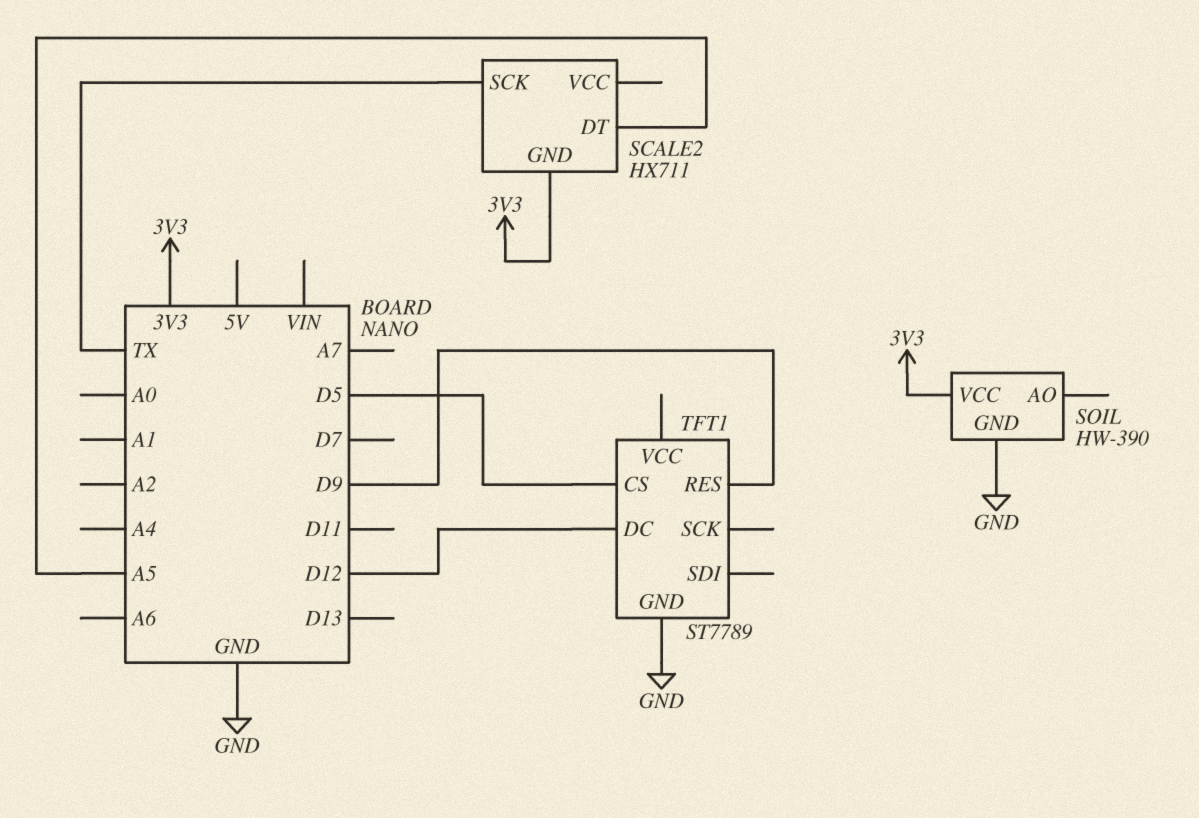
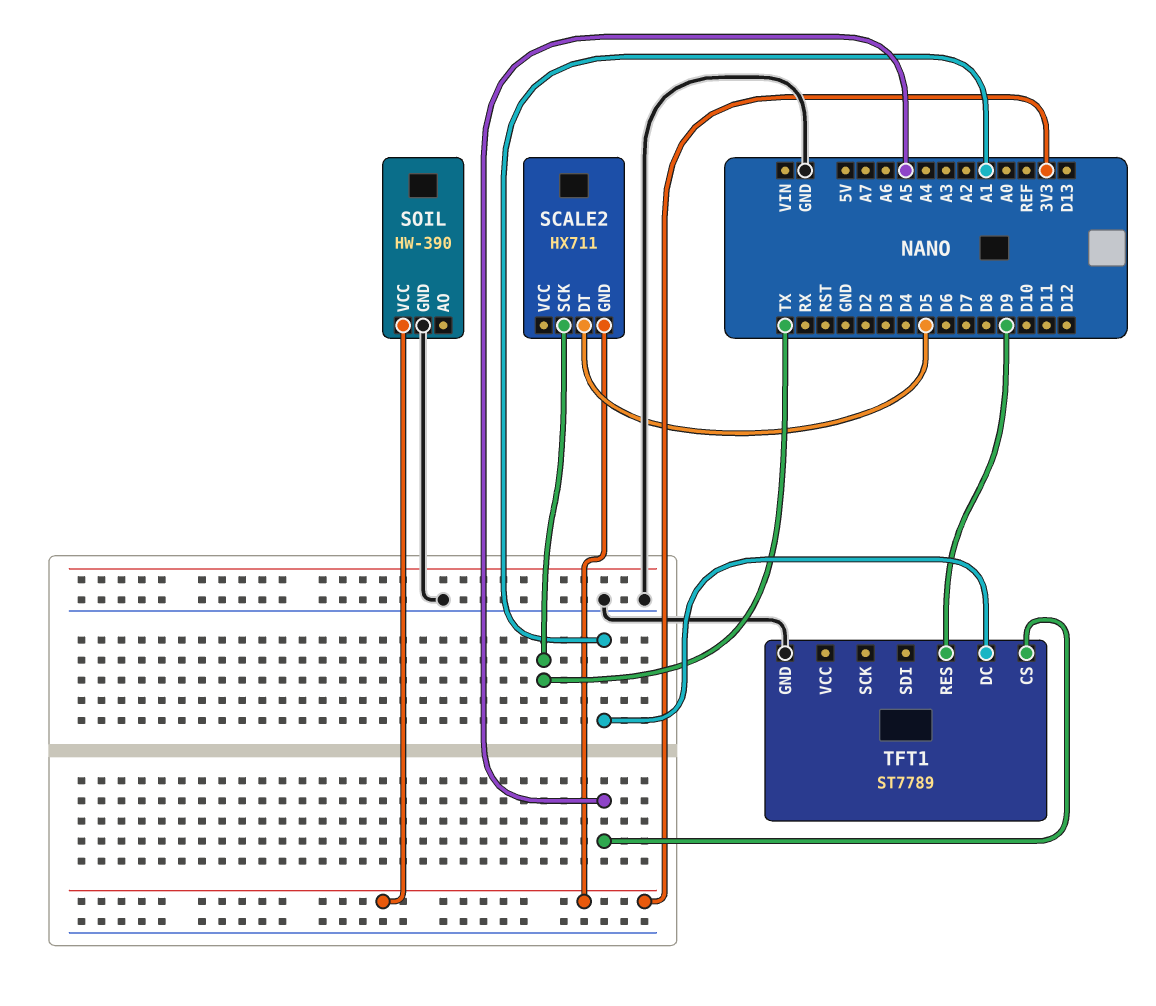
SCALE2 pin DT: A5 -> D5
TFT1 pin CS: D5 -> A5
TFT1 pin DC: D12 -> A1

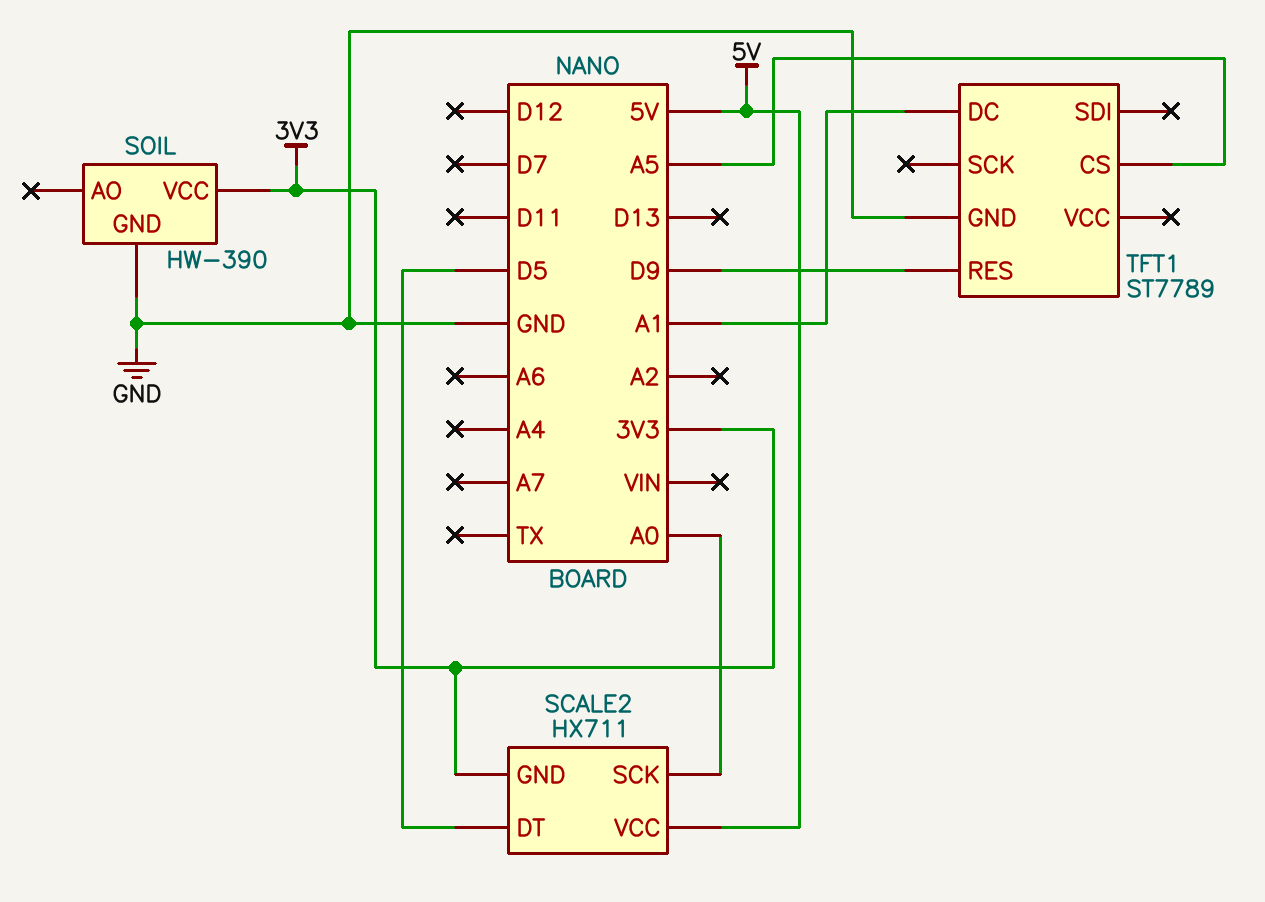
SCALE2 pin SCK: TX -> A0
SCALE2 pin VCC: none -> 5V

